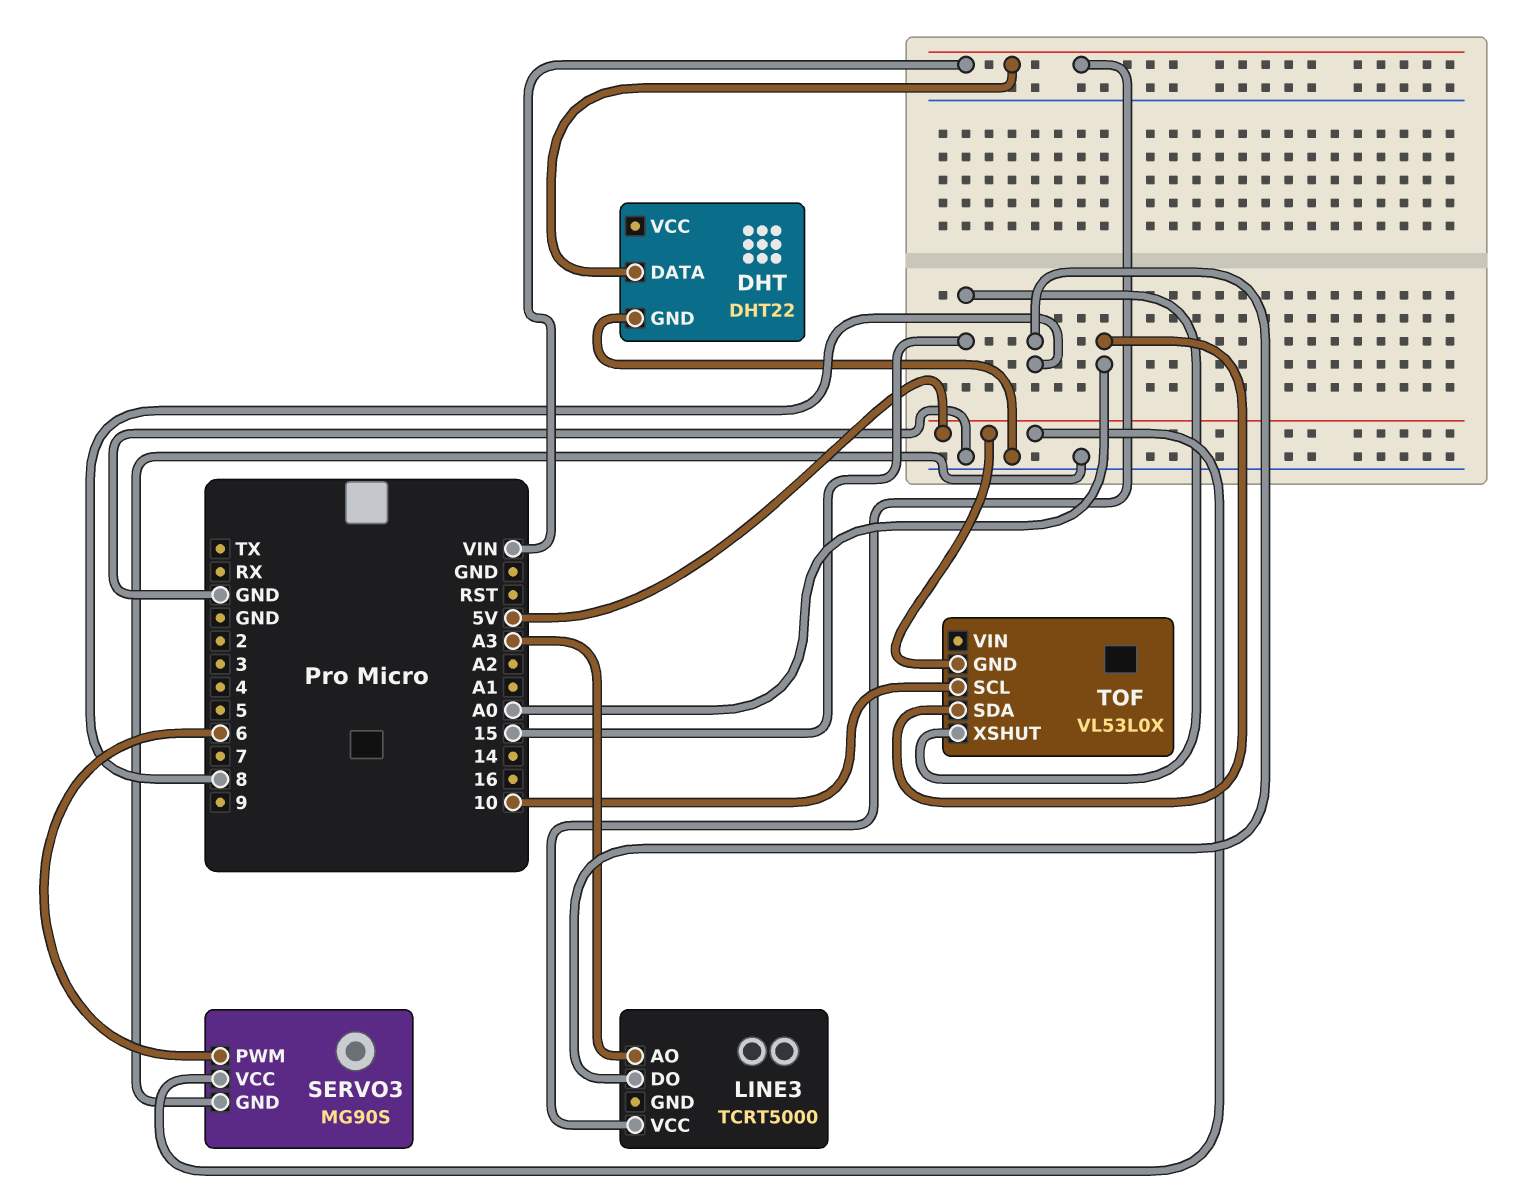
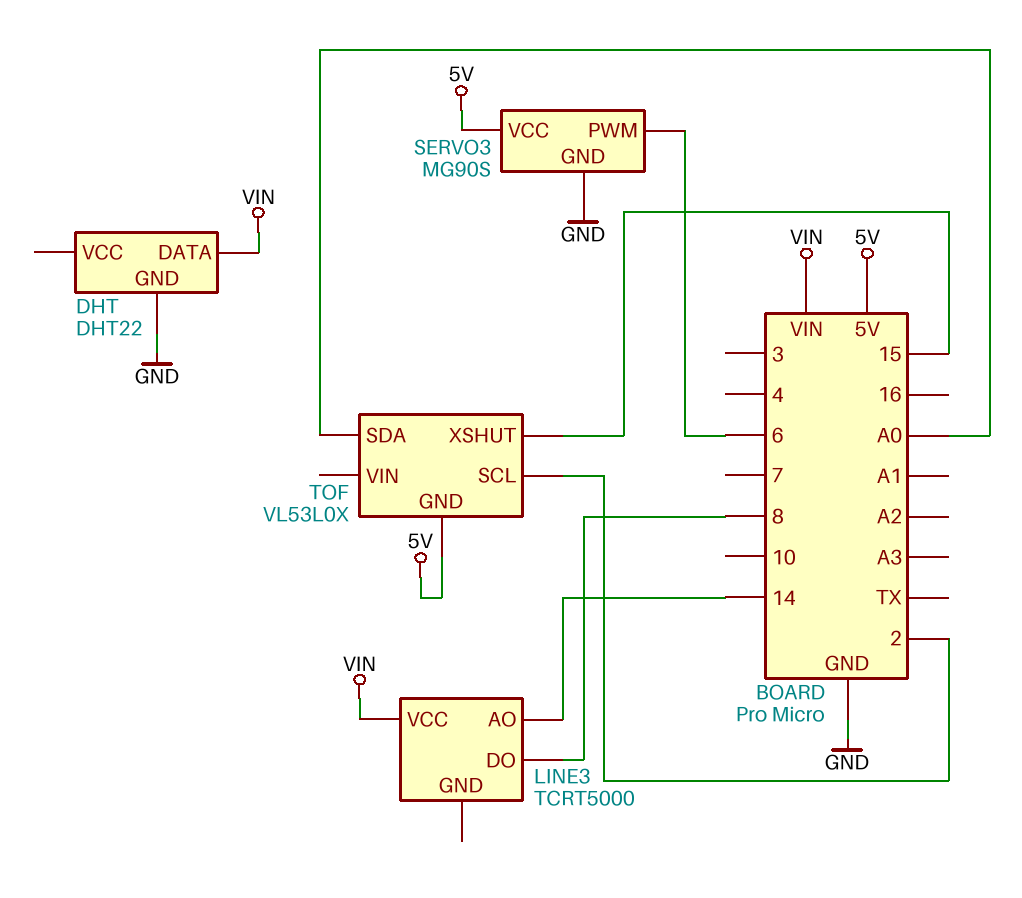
LINE3 pin AO: A3 -> 14
TOF pin SCL: 10 -> 2

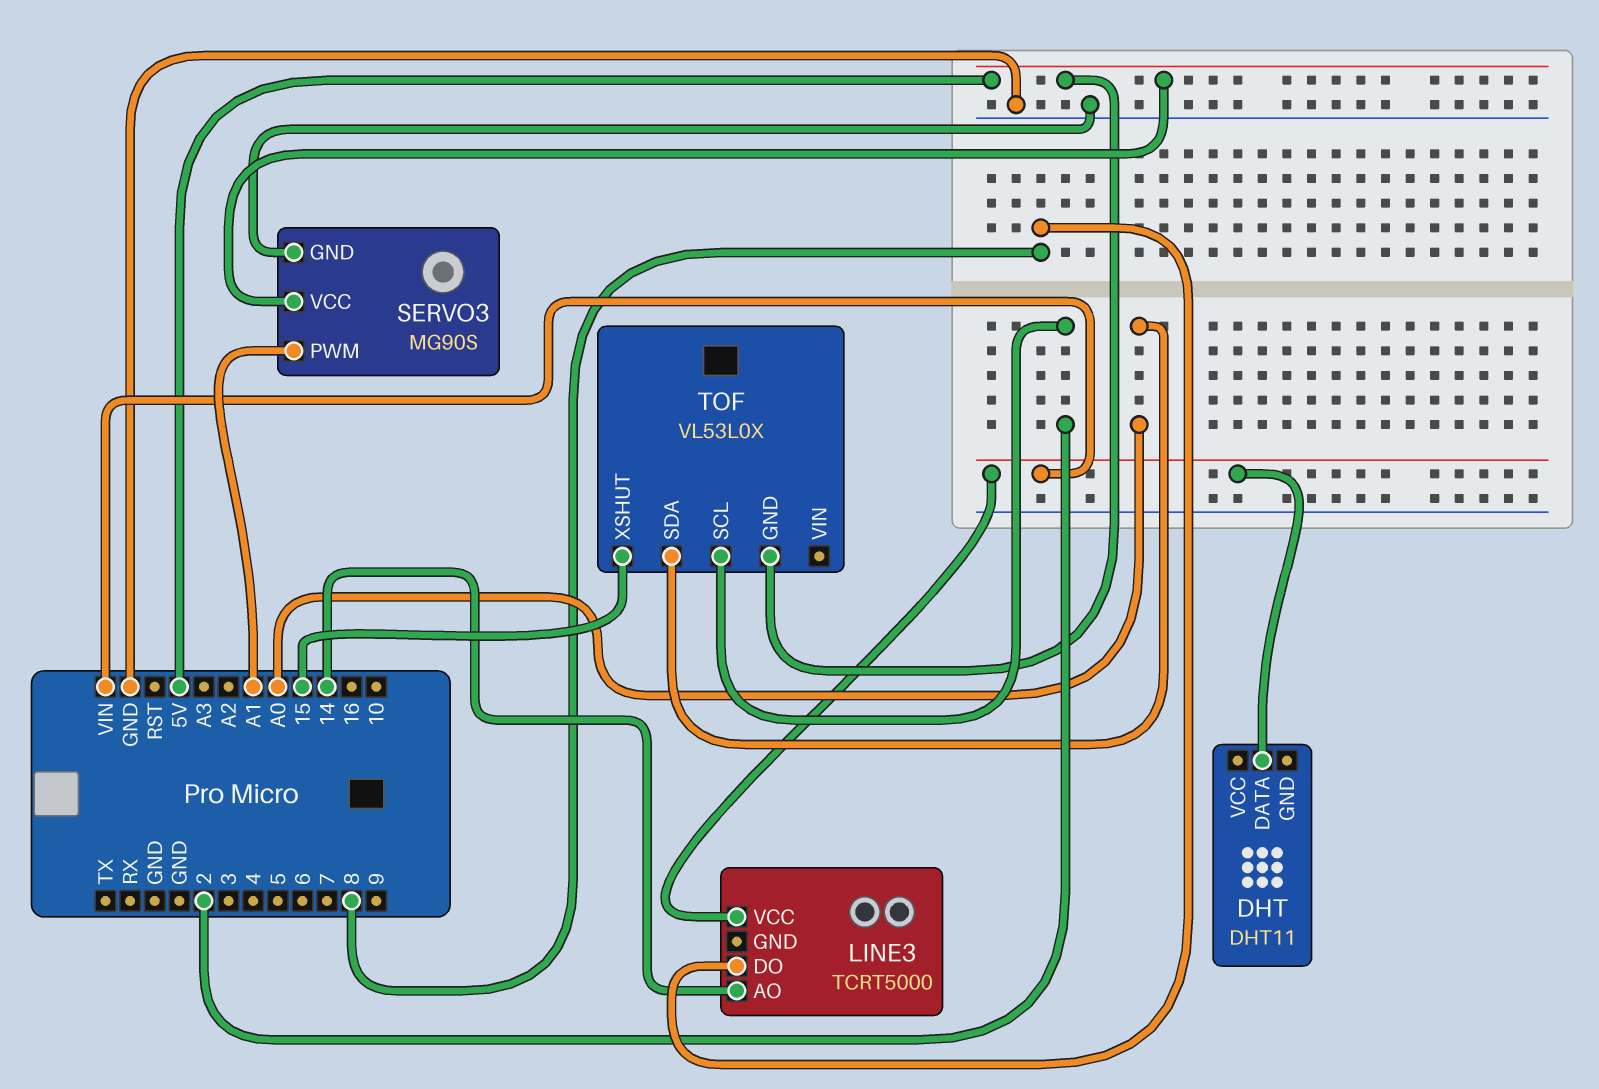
DHT: DHT22 -> DHT11
DHT pin GND: GND -> none
SERVO3 pin PWM: 6 -> A1

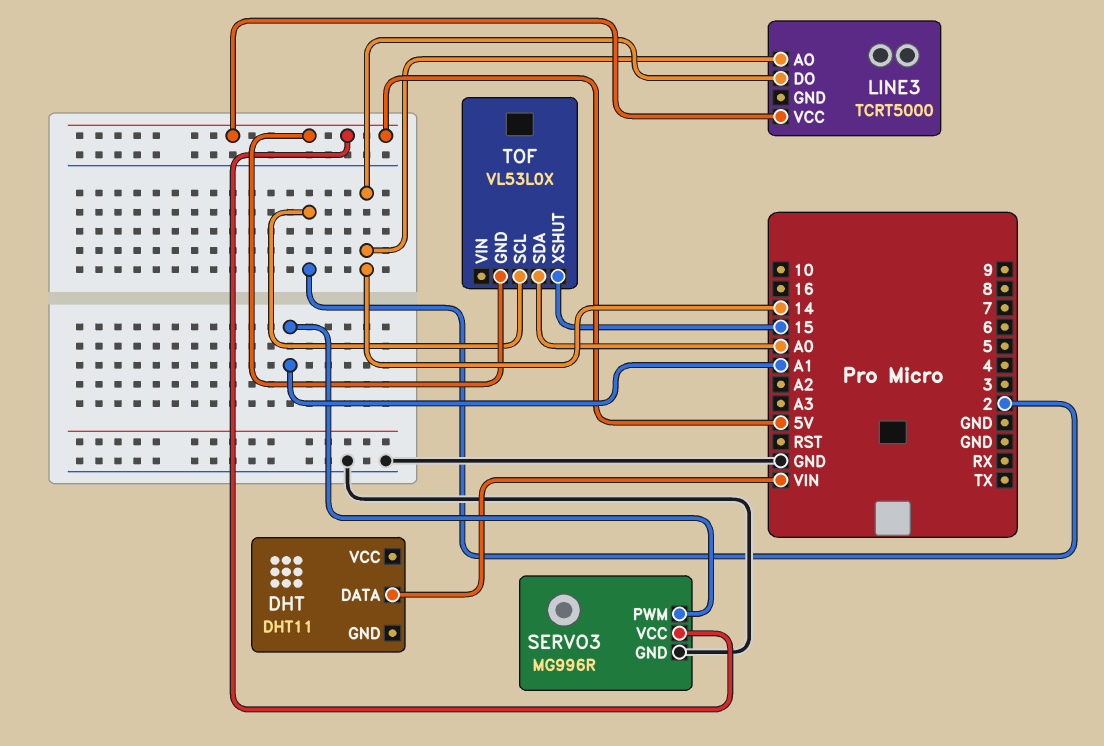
LINE3 pin DO: 8 -> 14
LINE3 pin VCC: VIN -> 5V
SERVO3: MG90S -> MG996R

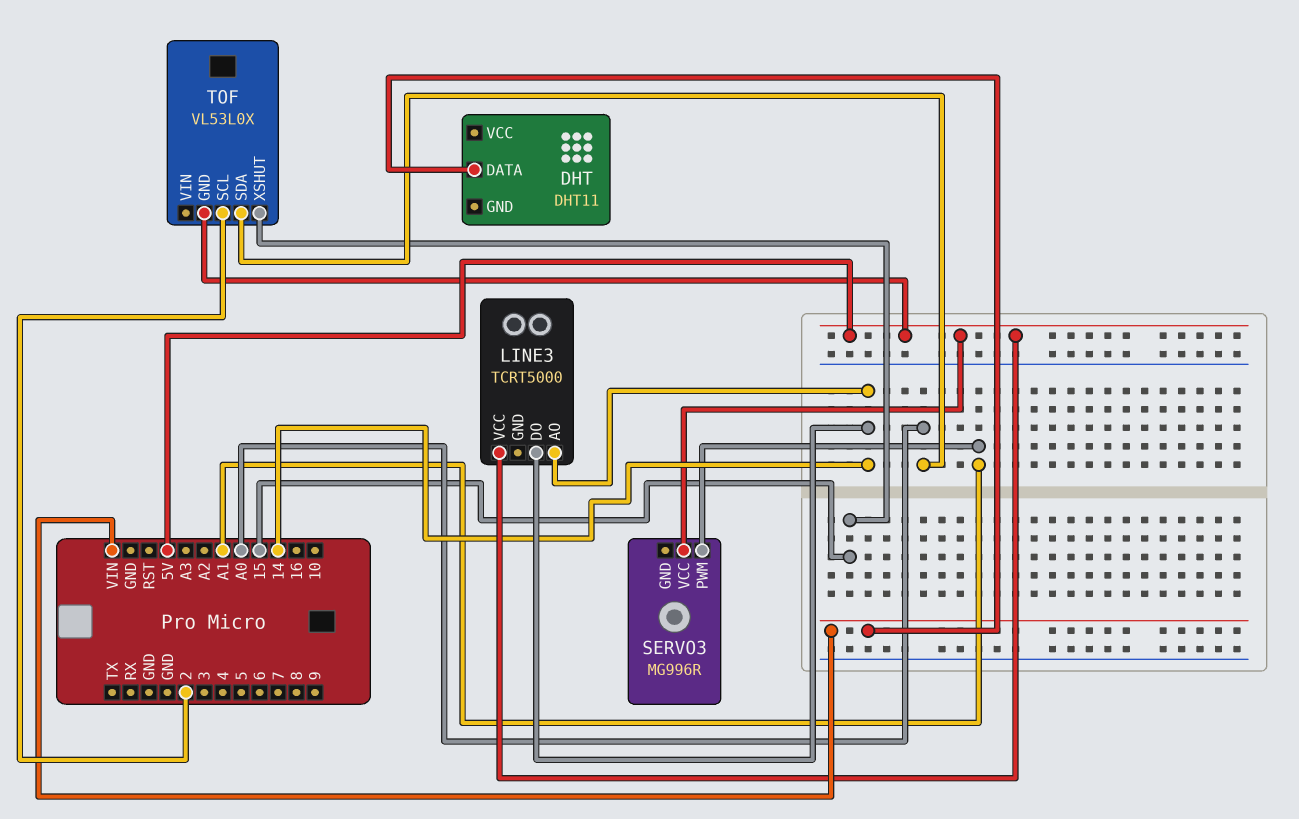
SERVO3 pin GND: GND -> none

